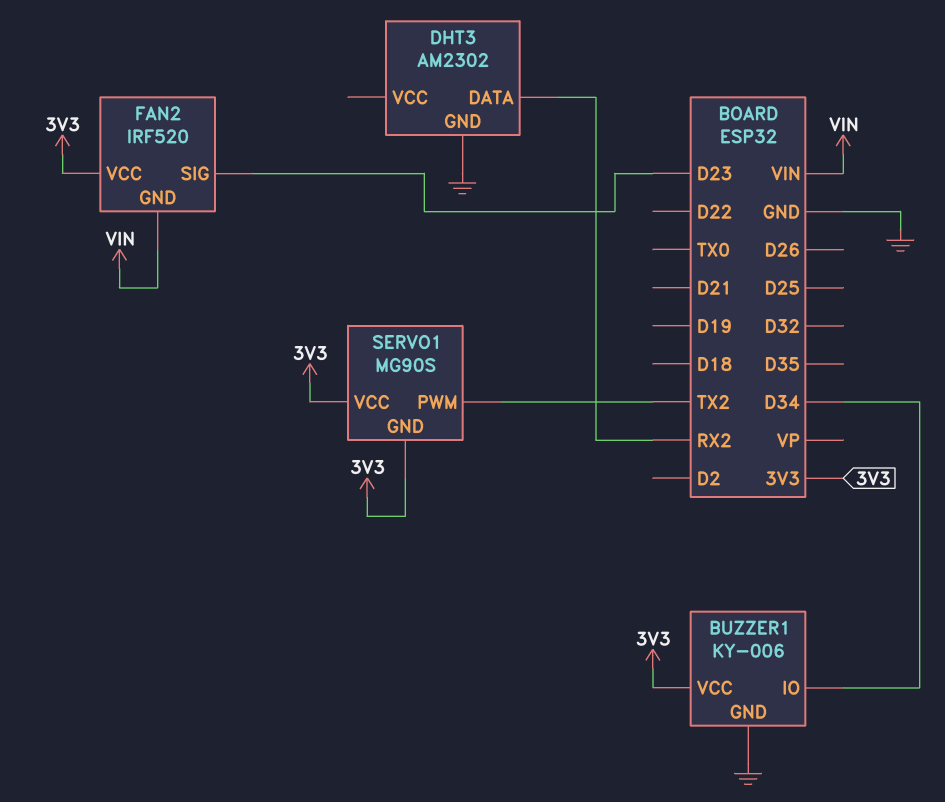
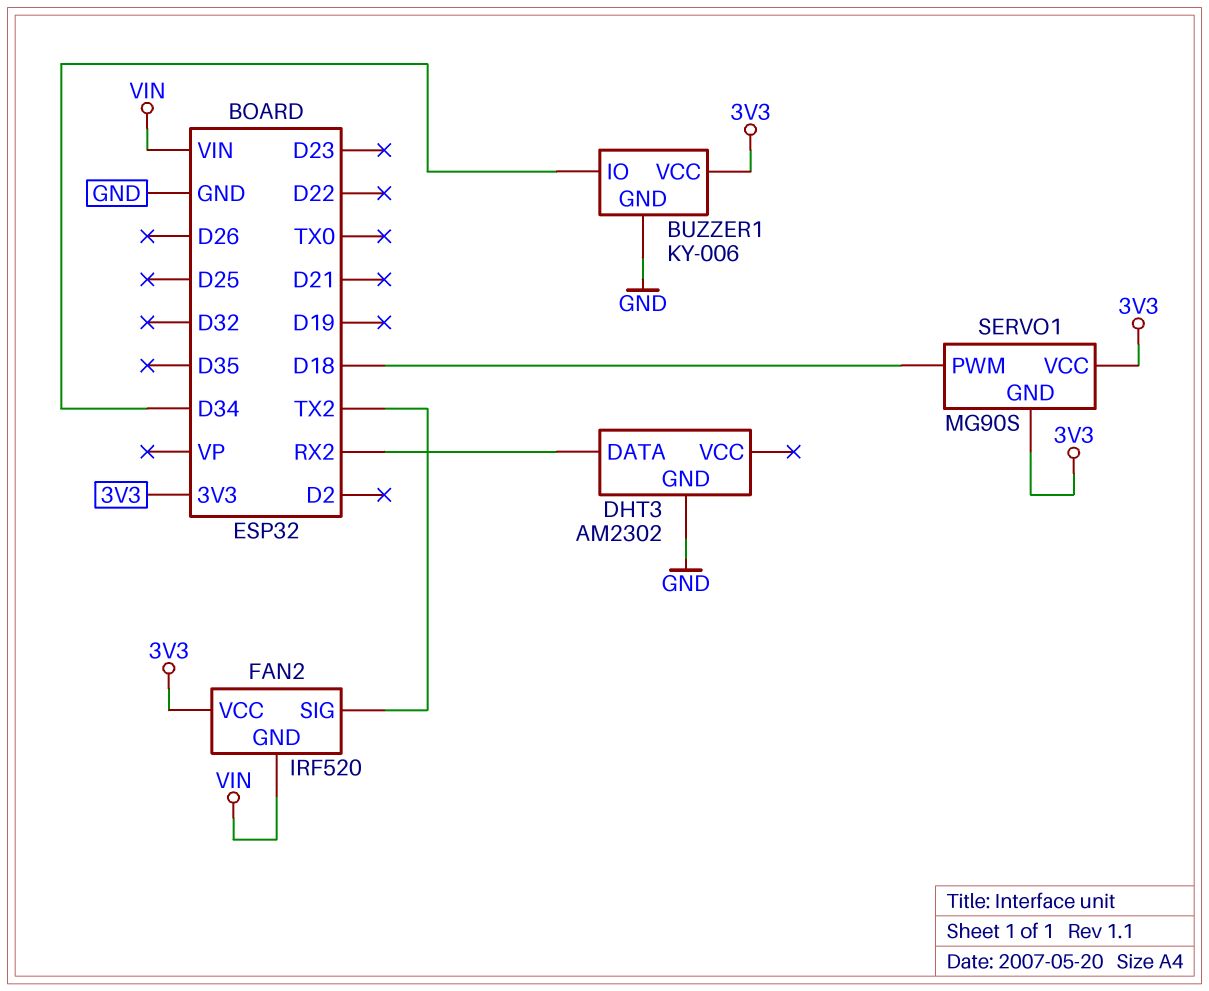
FAN2 pin SIG: D23 -> TX2
SERVO1 pin PWM: TX2 -> D18

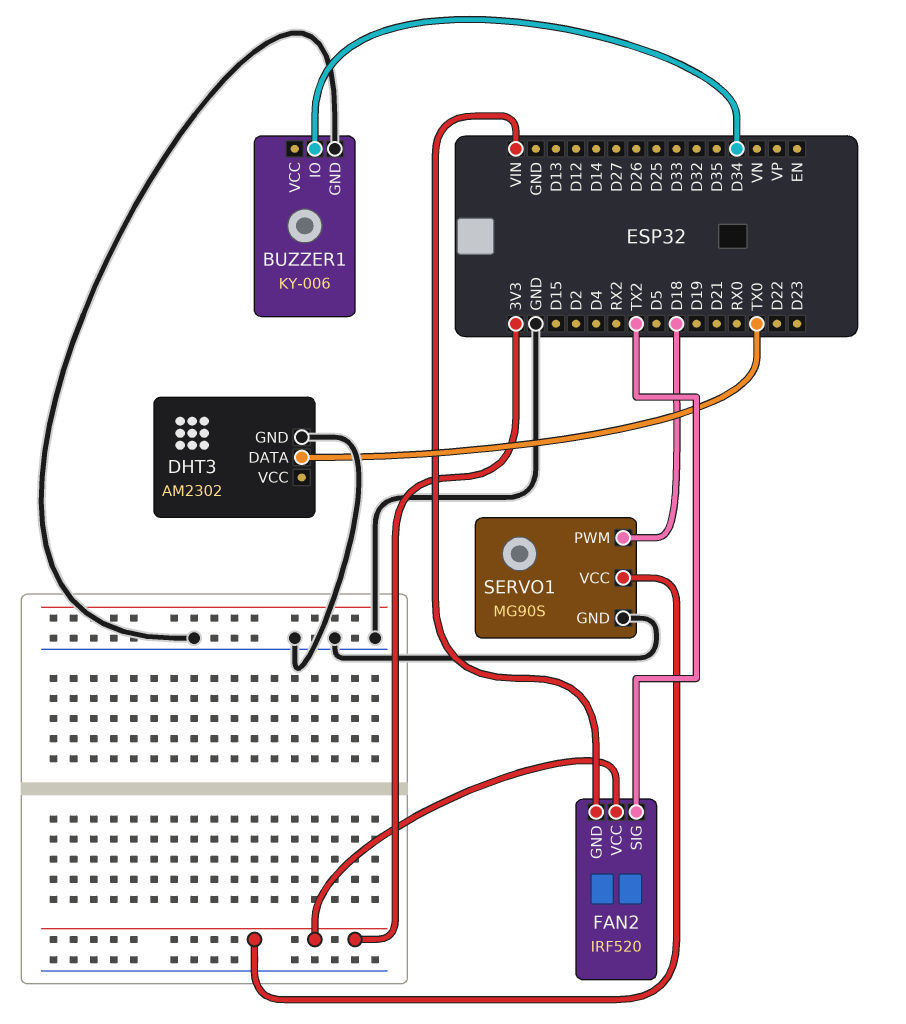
BUZZER1 pin VCC: 3V3 -> none
DHT3 pin DATA: RX2 -> TX0
SERVO1 pin GND: 3V3 -> GND

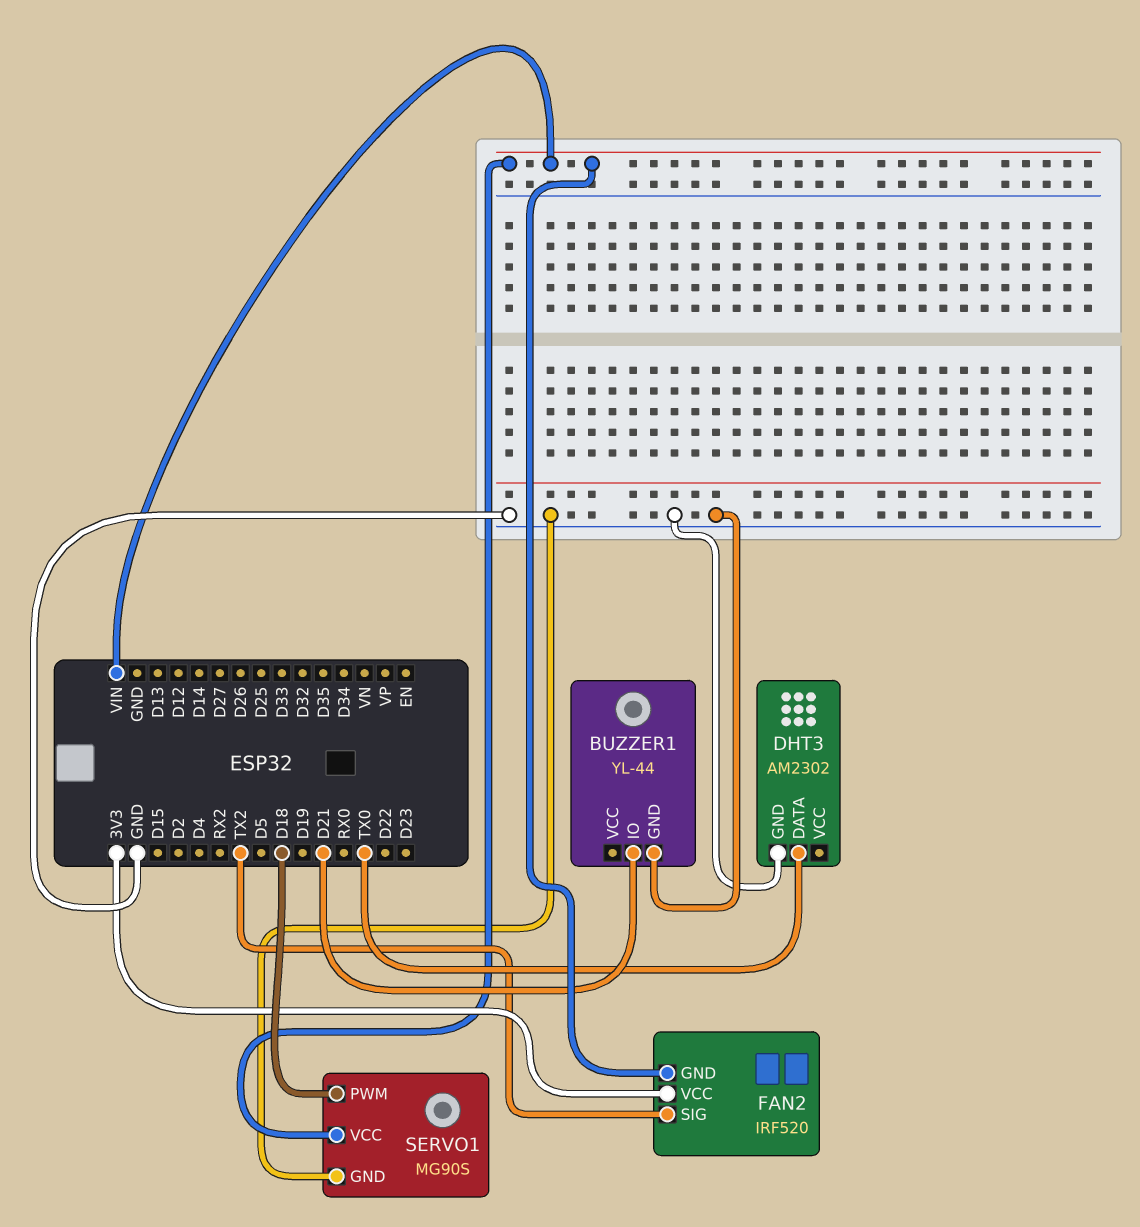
BUZZER1: KY-006 -> YL-44
BUZZER1 pin IO: D34 -> D21
SERVO1 pin VCC: 3V3 -> VIN

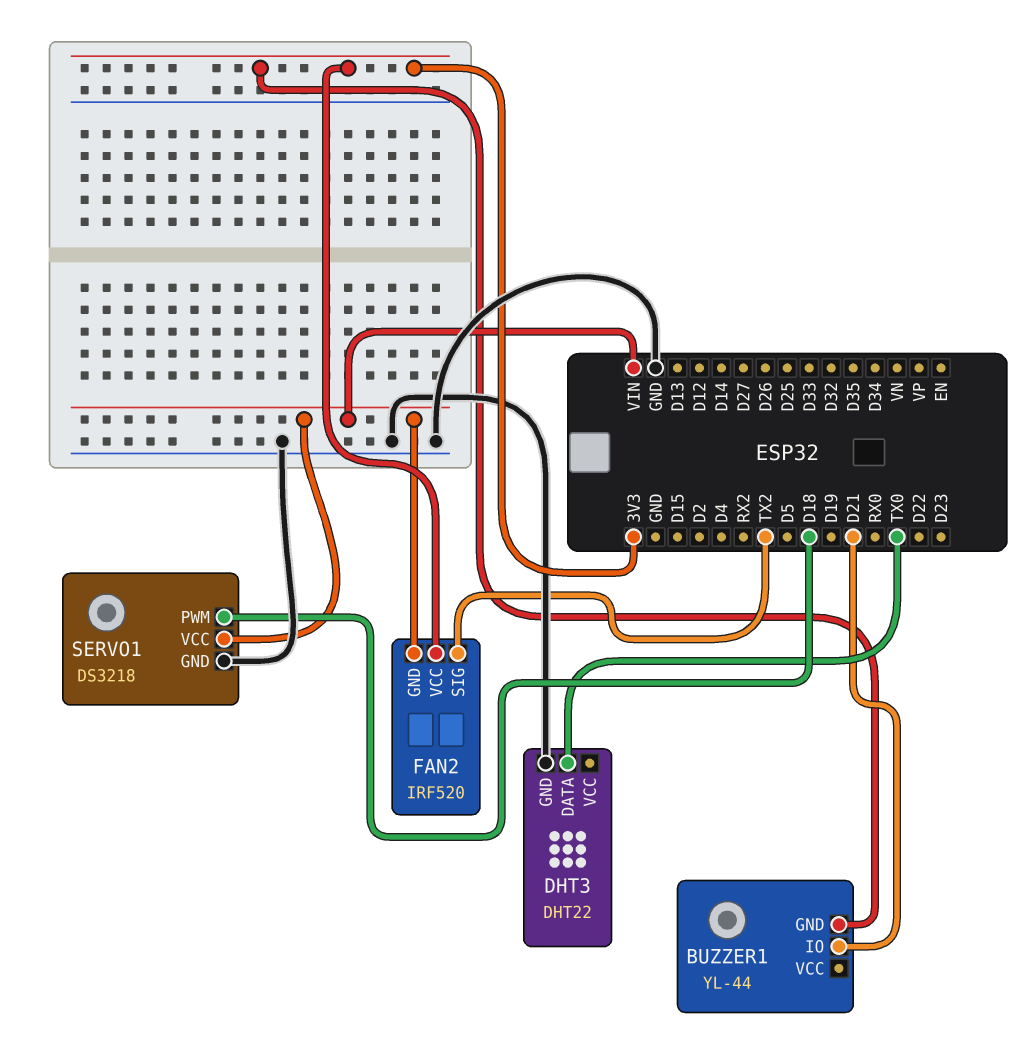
BUZZER1 pin GND: GND -> 3V3
DHT3: AM2302 -> DHT22
SERVO1: MG90S -> DS3218

